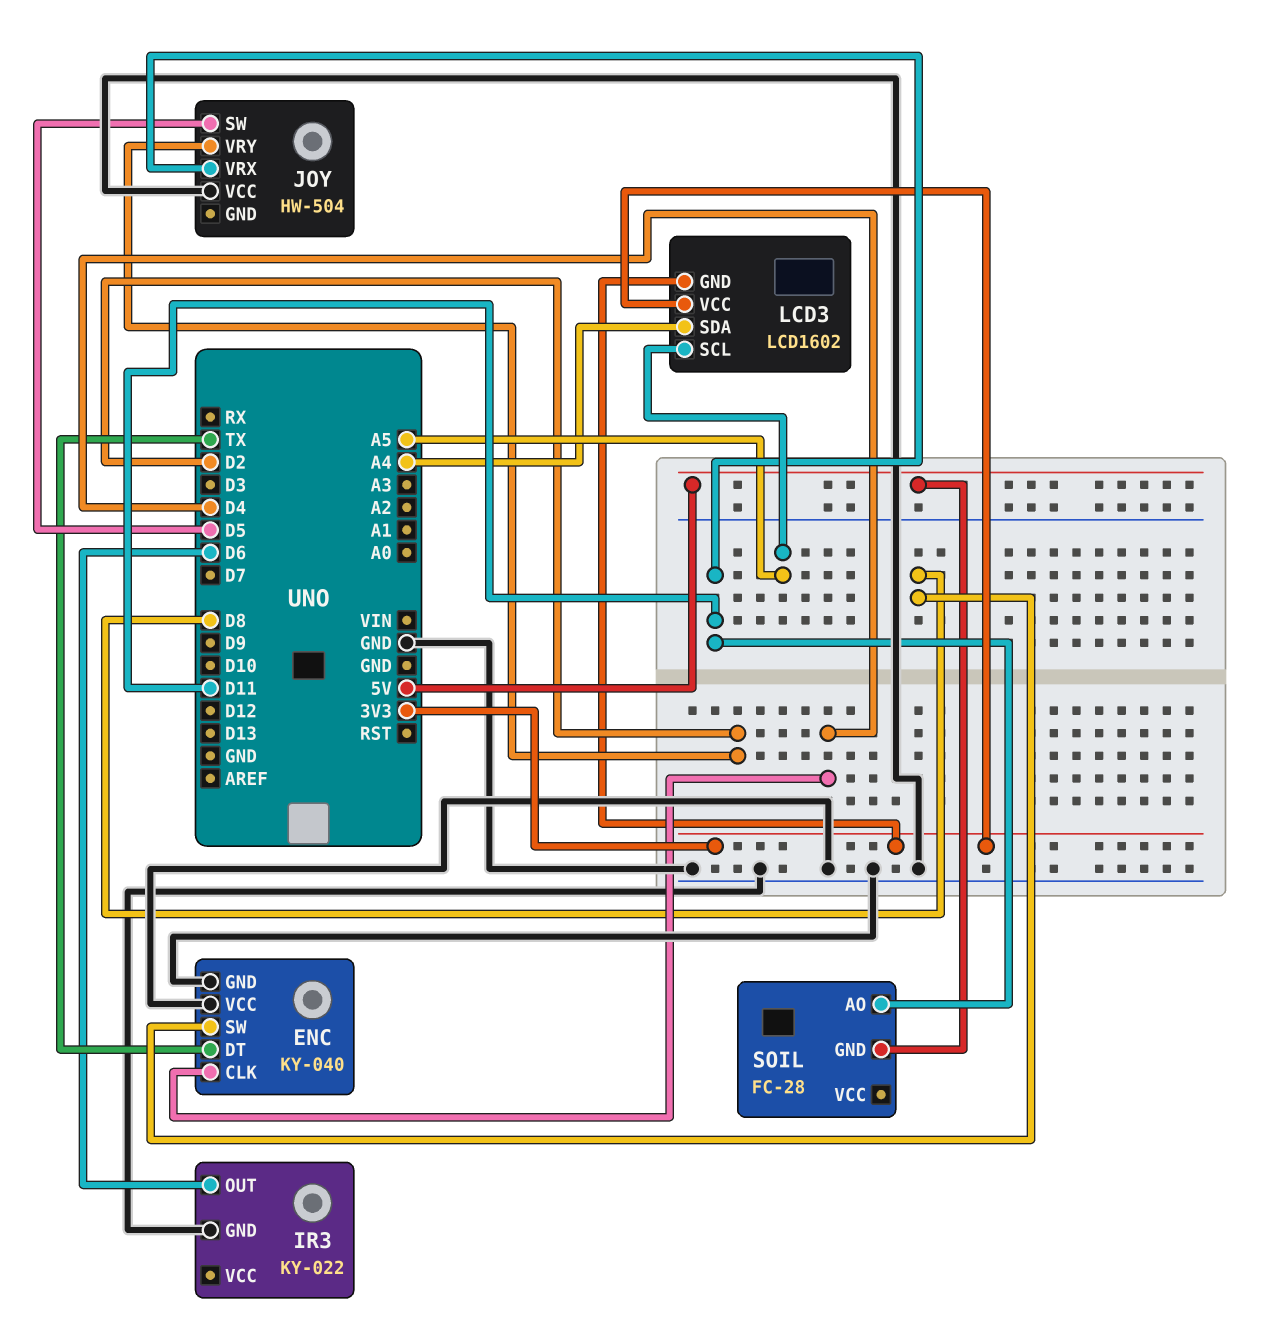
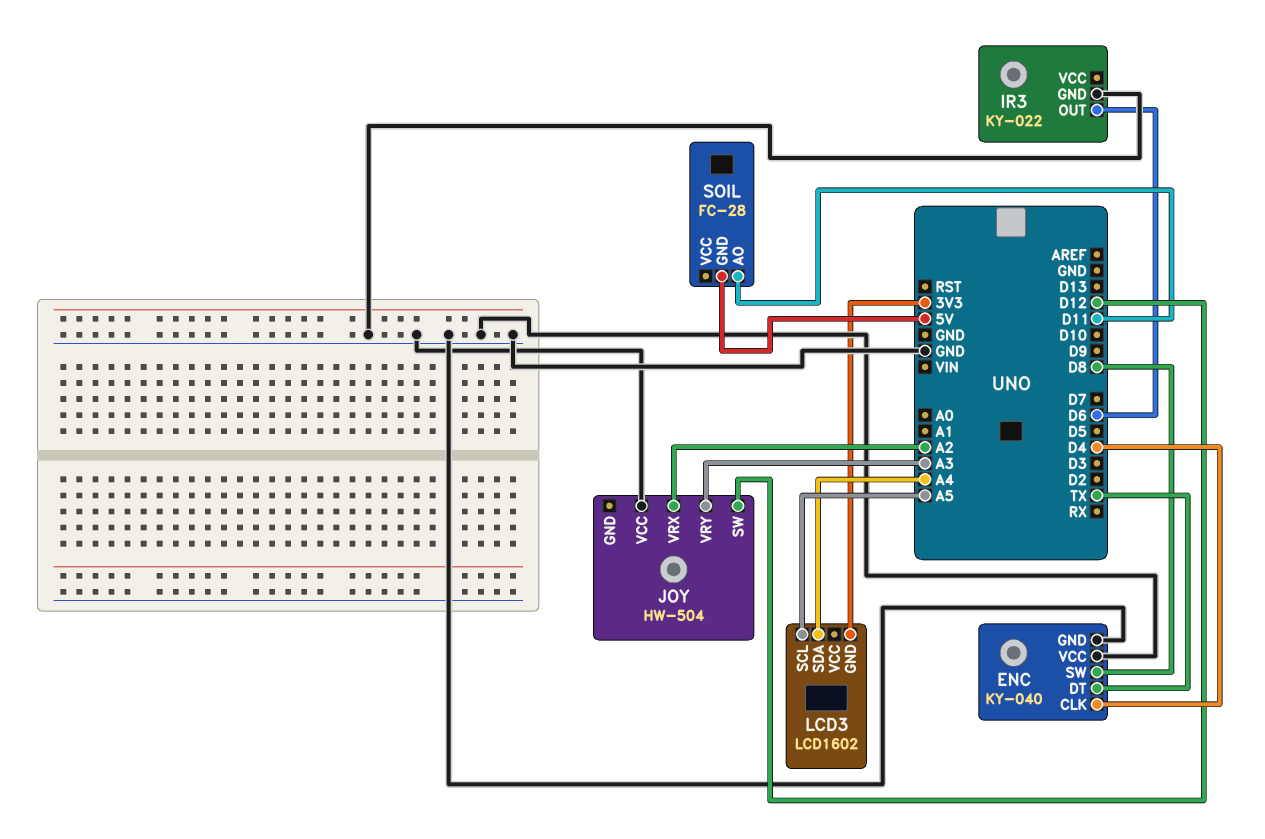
JOY pin SW: D5 -> D12
JOY pin VRX: D11 -> A2
JOY pin VRY: D2 -> A3
LCD3 pin VCC: 3V3 -> none

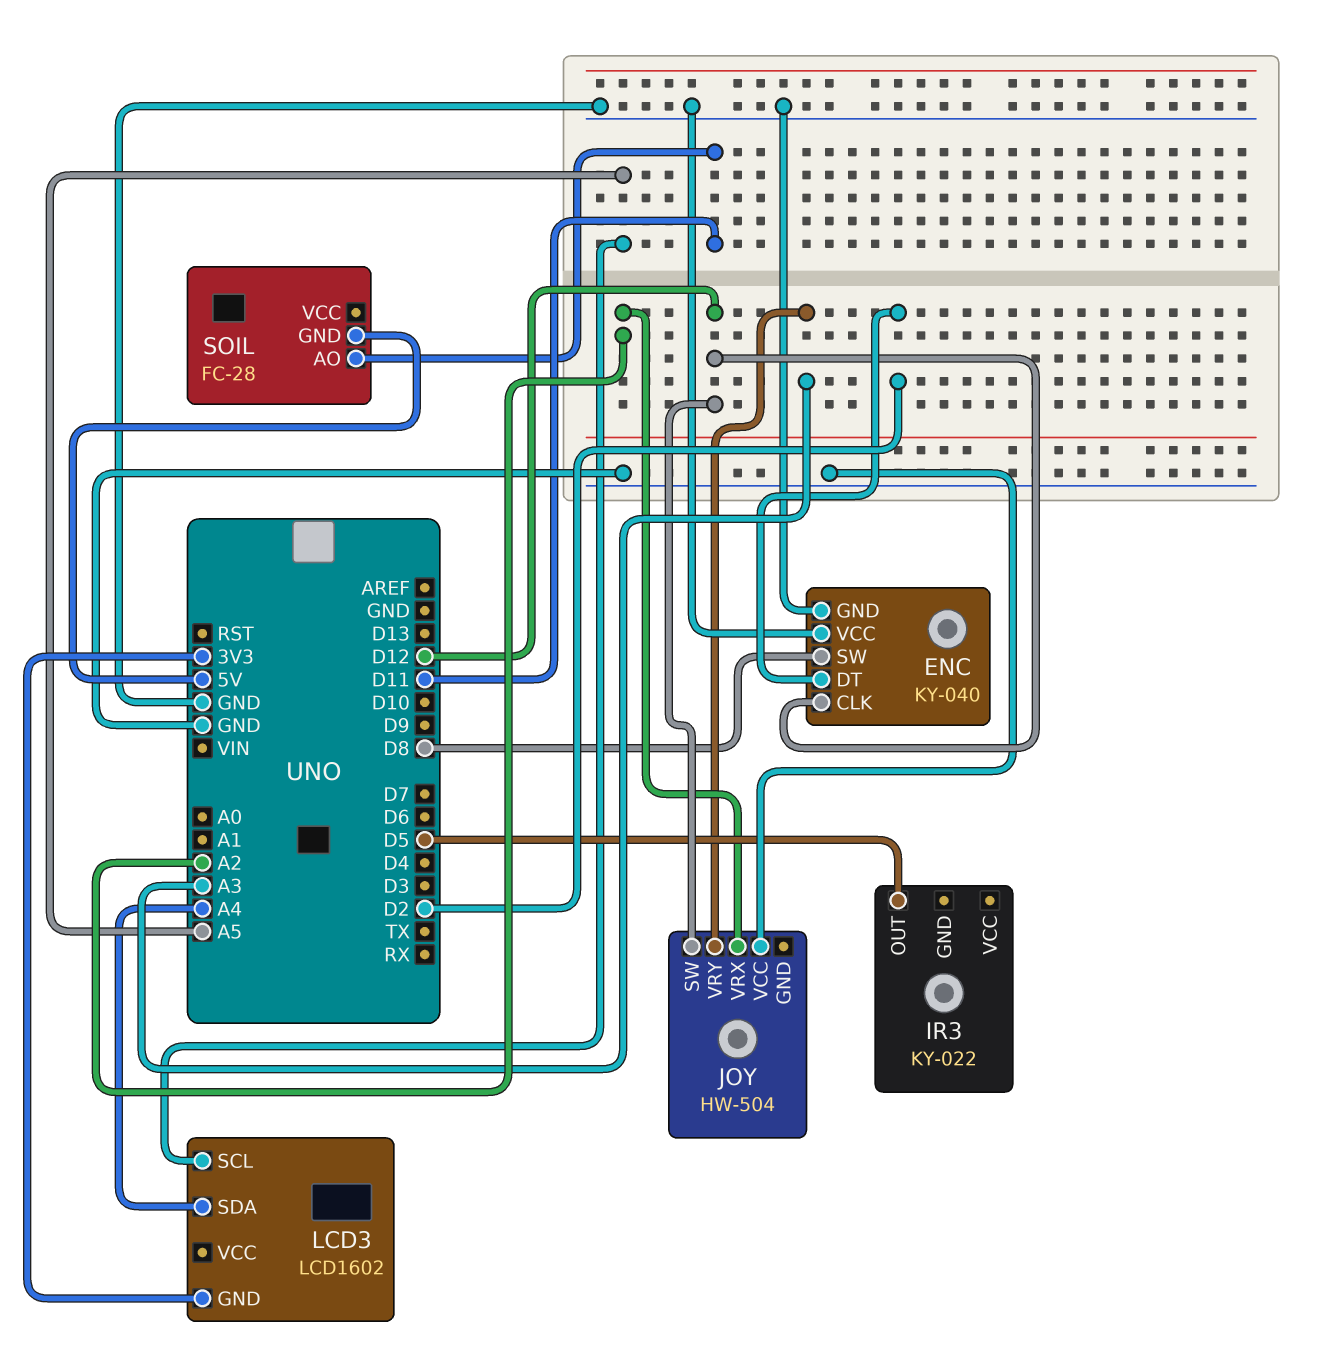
ENC pin CLK: D4 -> D12
ENC pin DT: TX -> D2
IR3 pin GND: GND -> none
IR3 pin OUT: D6 -> D5

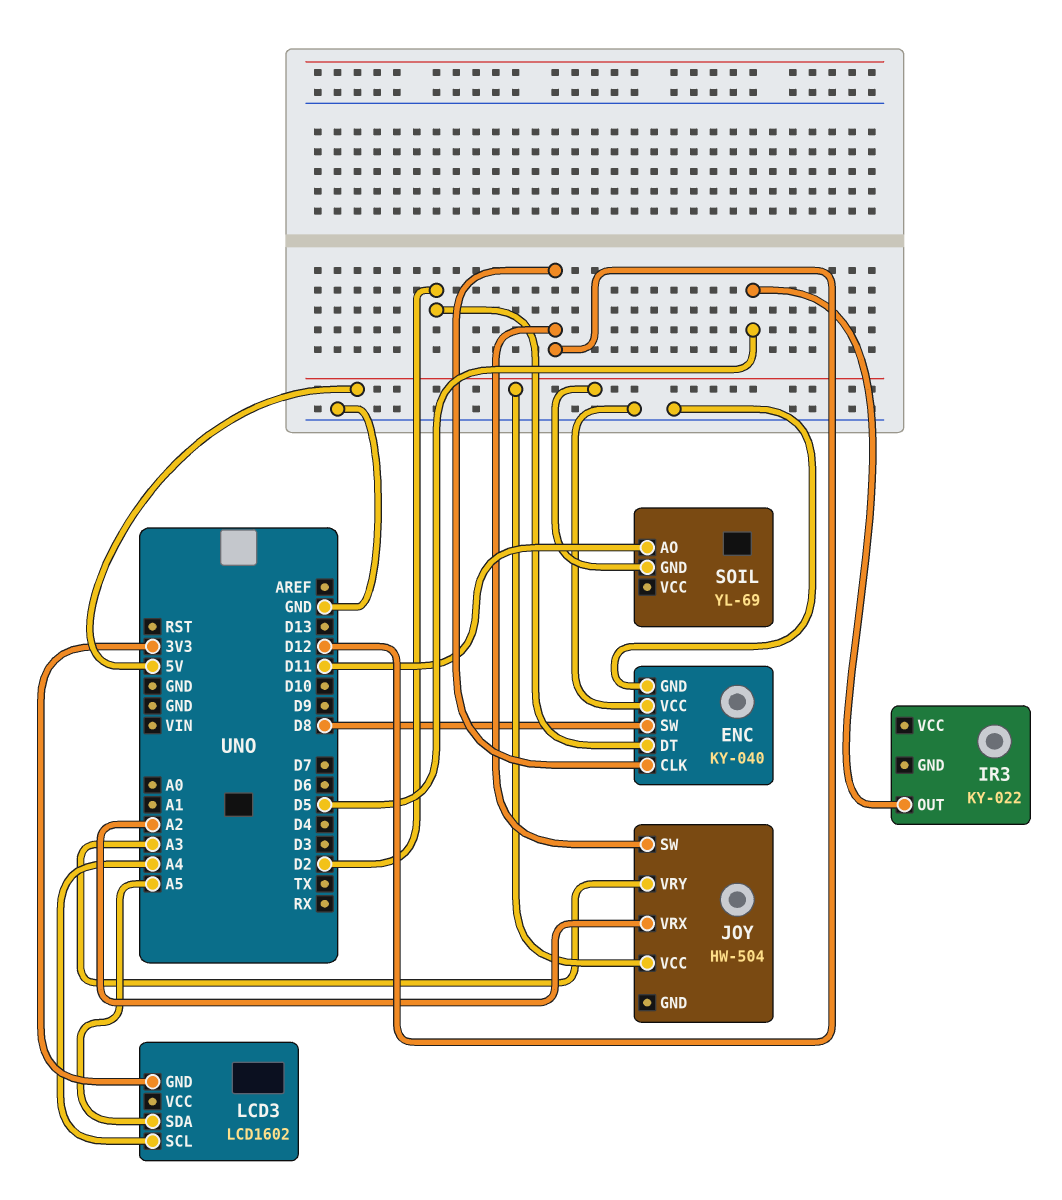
JOY pin VCC: GND -> 5V
LCD3 pin SCL: A5 -> A4
LCD3 pin SDA: A4 -> A5
SOIL: FC-28 -> YL-69

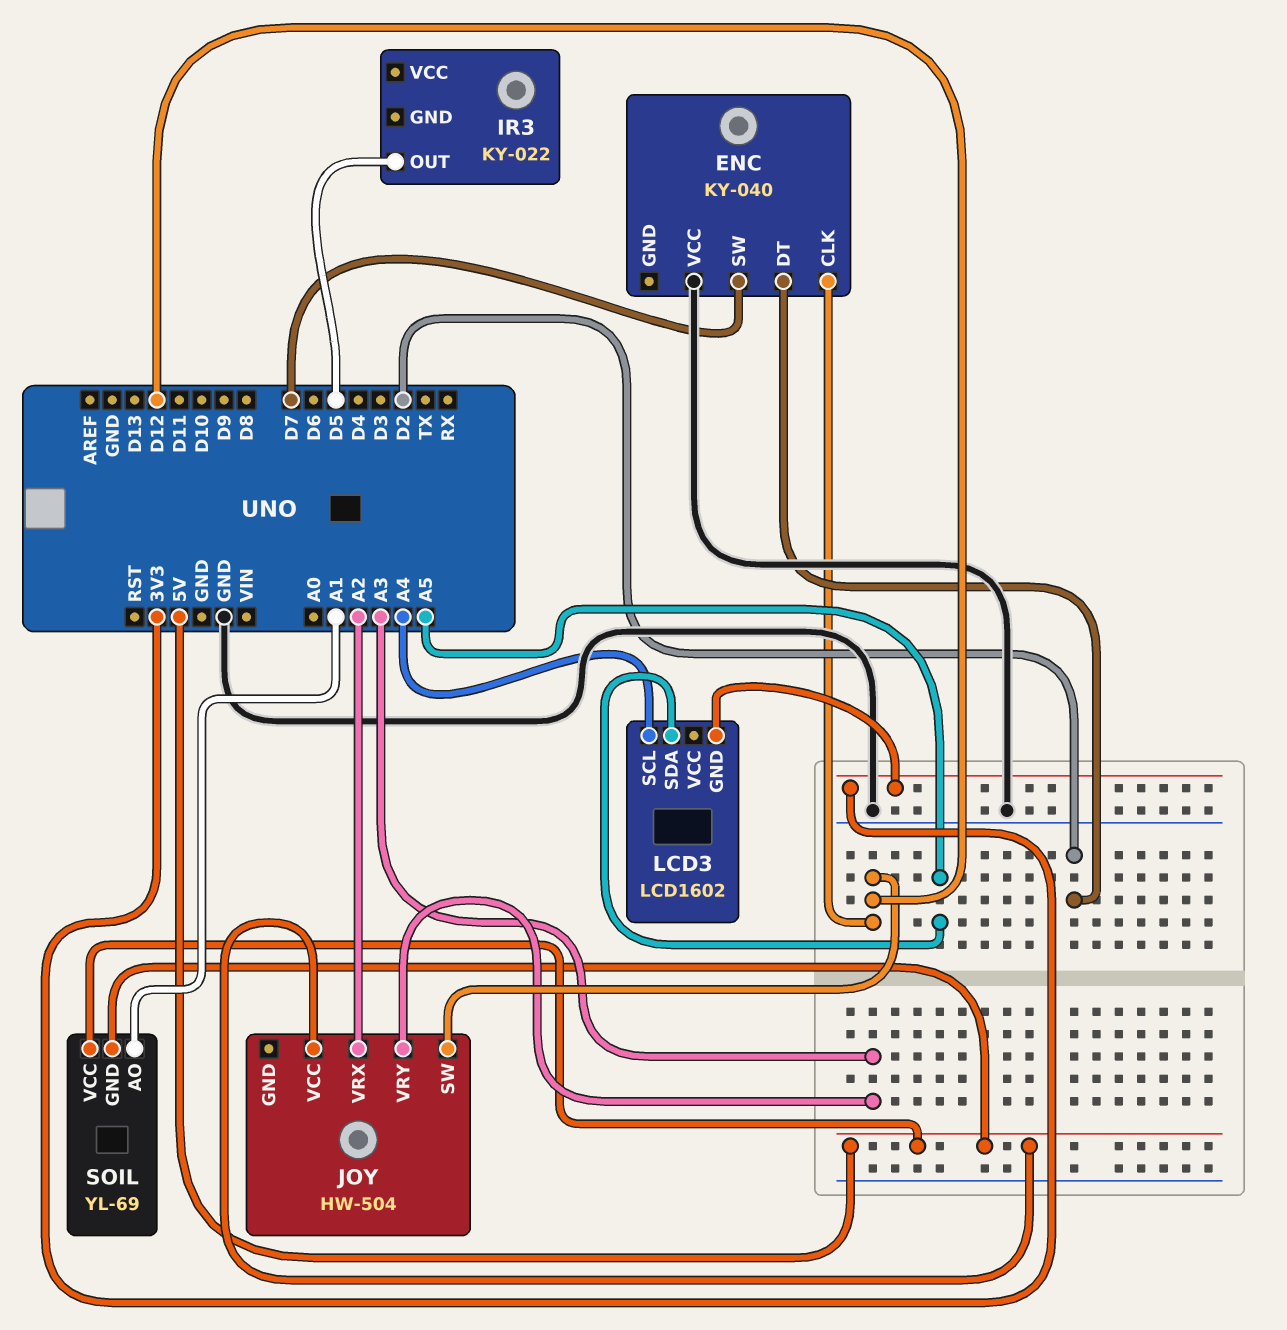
ENC pin GND: GND -> none
ENC pin SW: D8 -> D7
SOIL pin AO: D11 -> A1
SOIL pin VCC: none -> 5V

